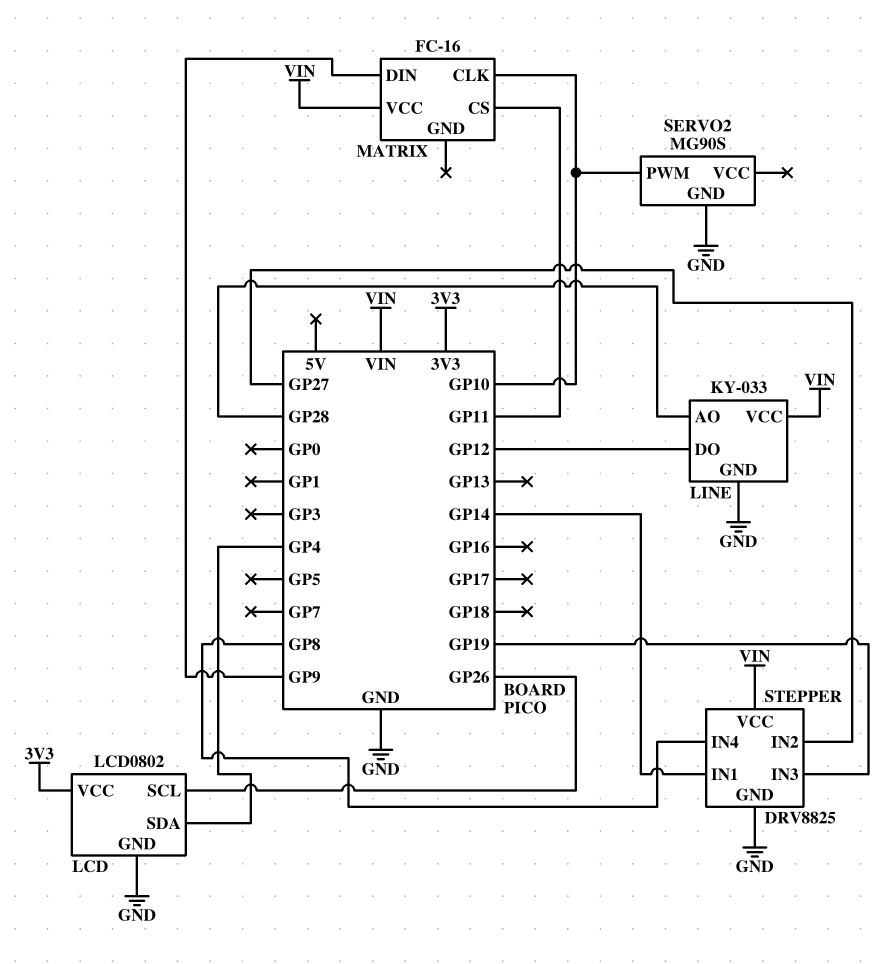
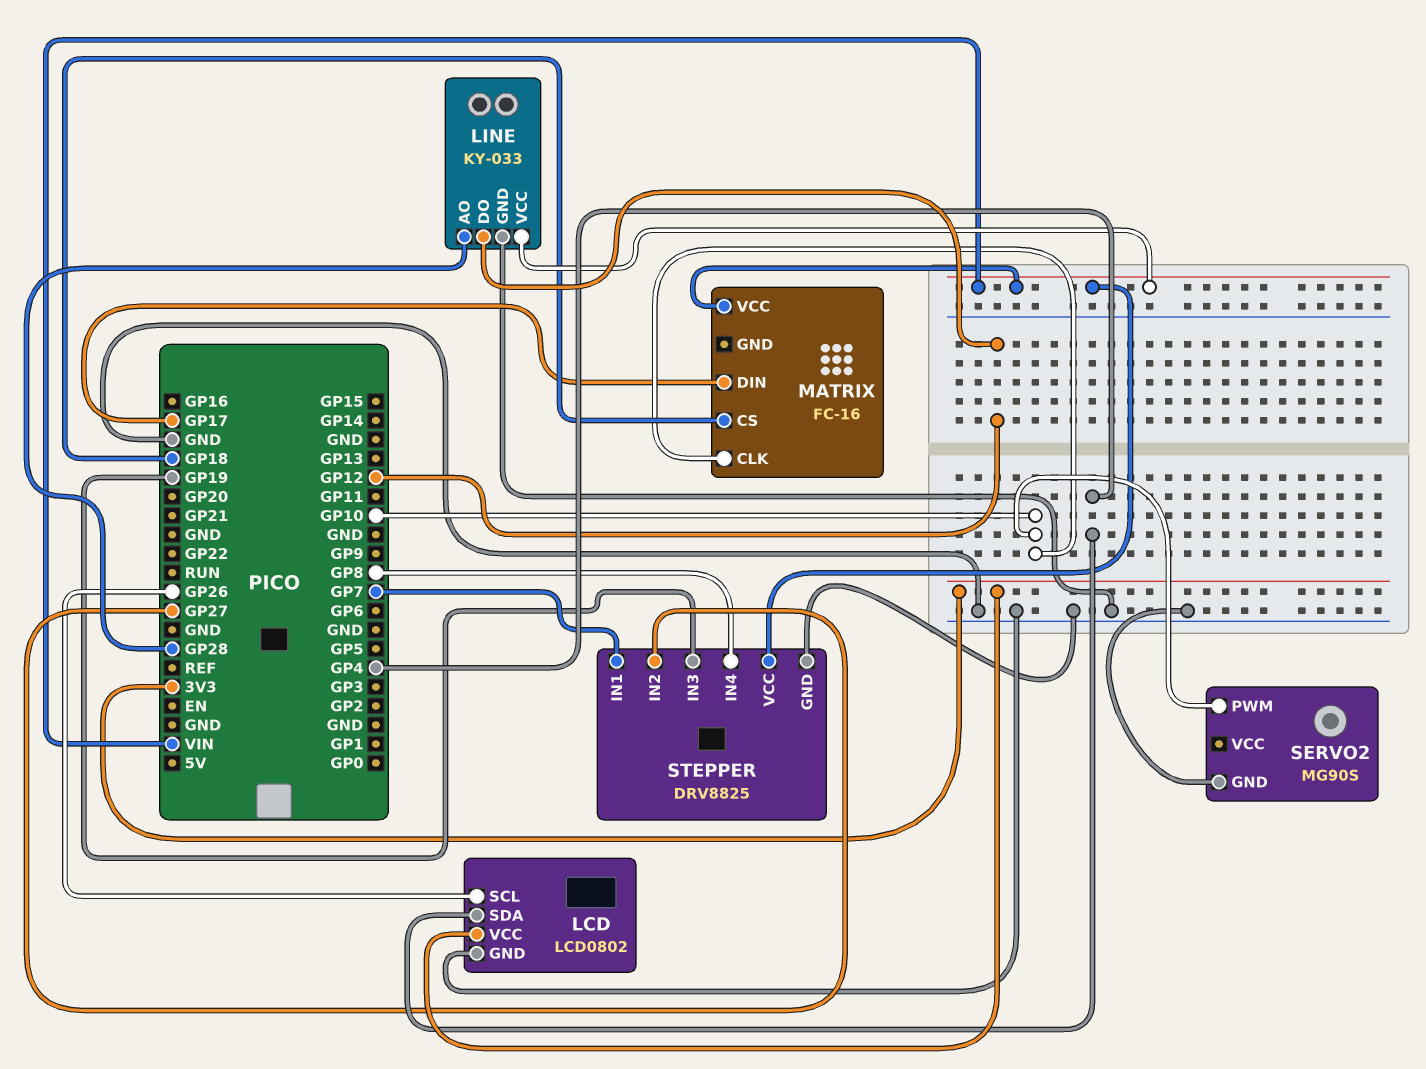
MATRIX pin CS: GP11 -> GP18
MATRIX pin DIN: GP9 -> GP17
STEPPER pin IN1: GP14 -> GP7

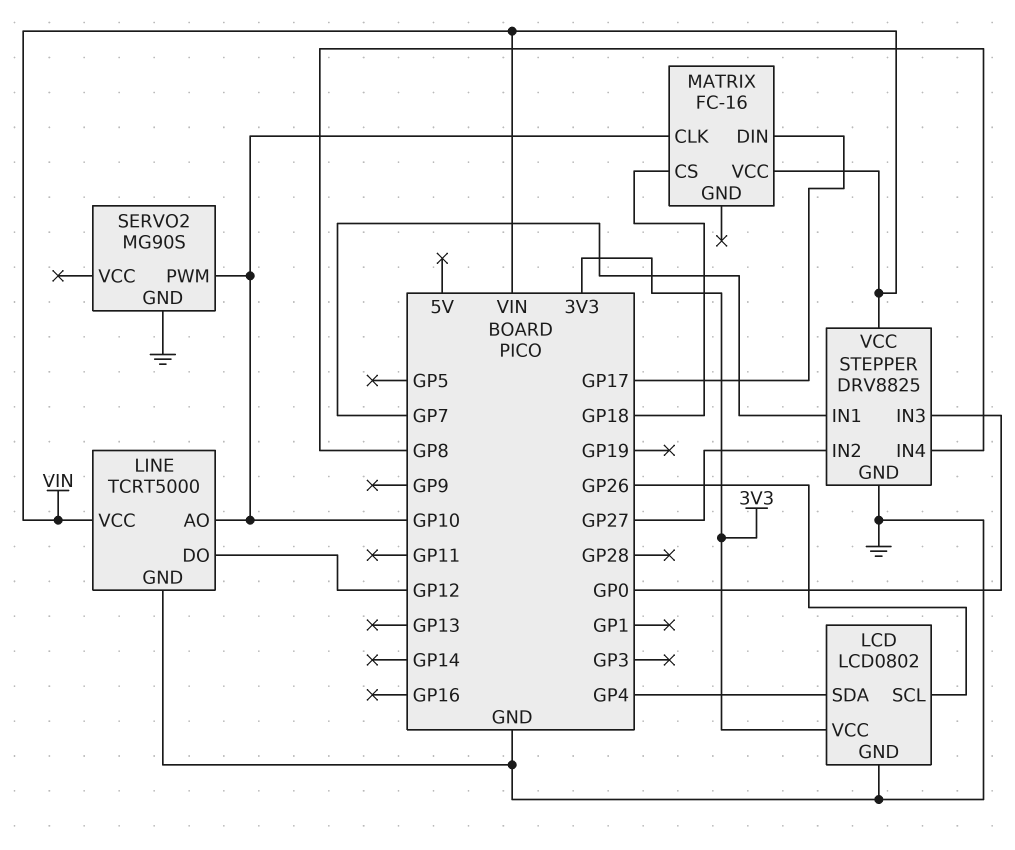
LINE: KY-033 -> TCRT5000
LINE pin AO: GP28 -> GP10
STEPPER pin IN3: GP19 -> GP0

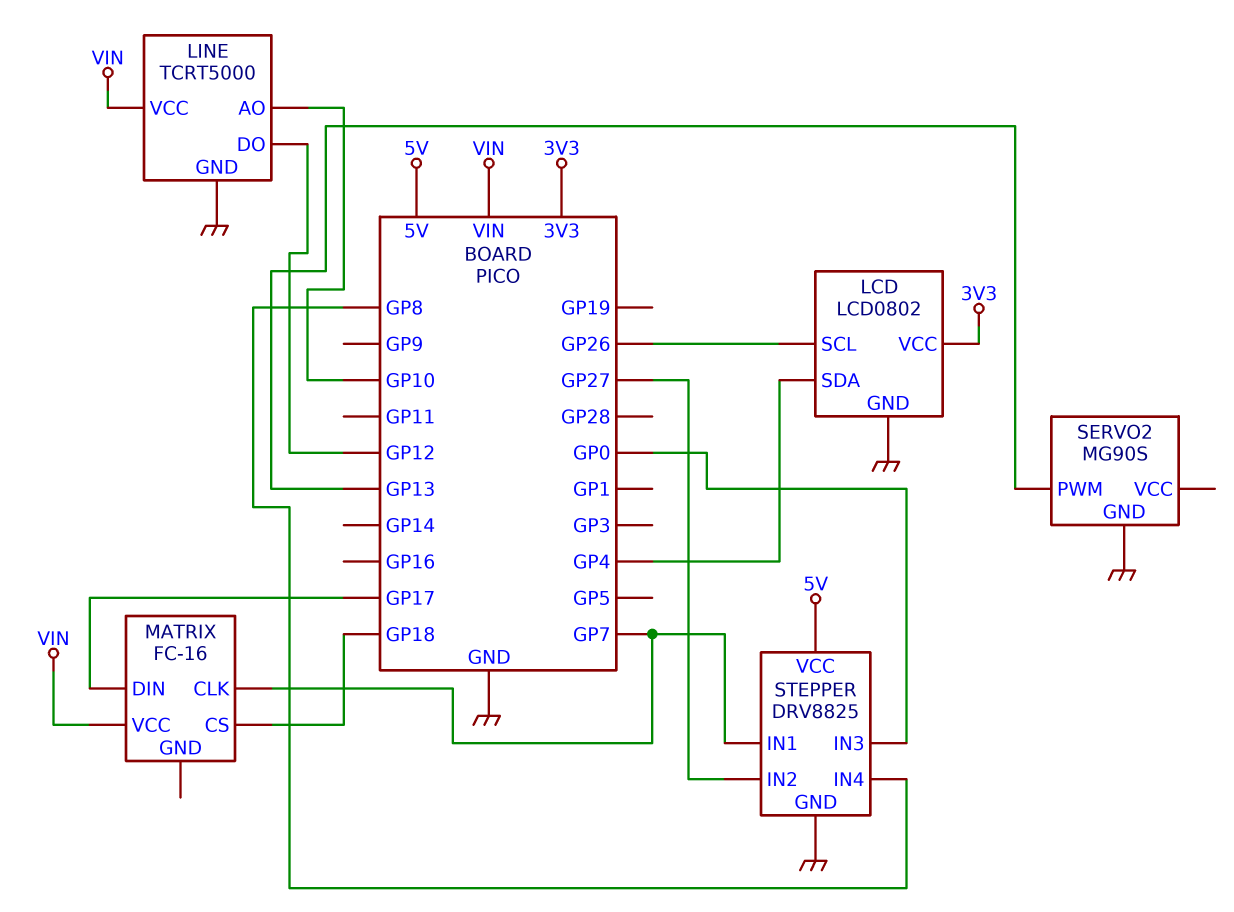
MATRIX pin CLK: GP10 -> GP7
SERVO2 pin PWM: GP10 -> GP13
STEPPER pin VCC: VIN -> 5V

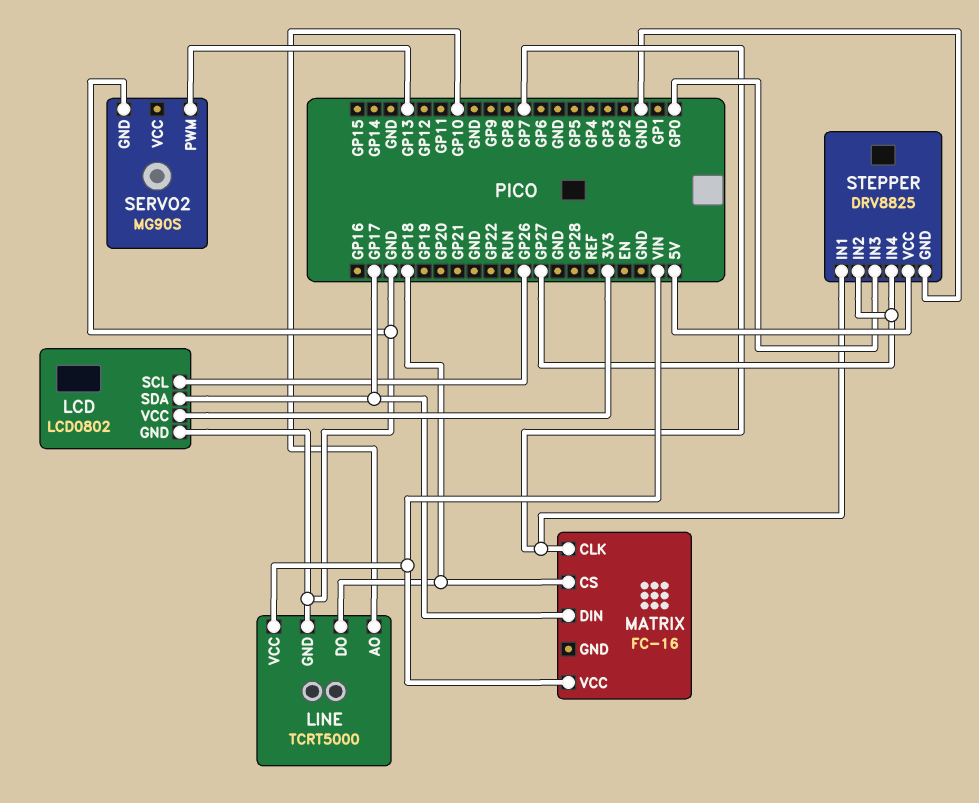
LCD pin SDA: GP4 -> GP17
LINE pin DO: GP12 -> GP18
STEPPER pin IN4: GP8 -> GP27

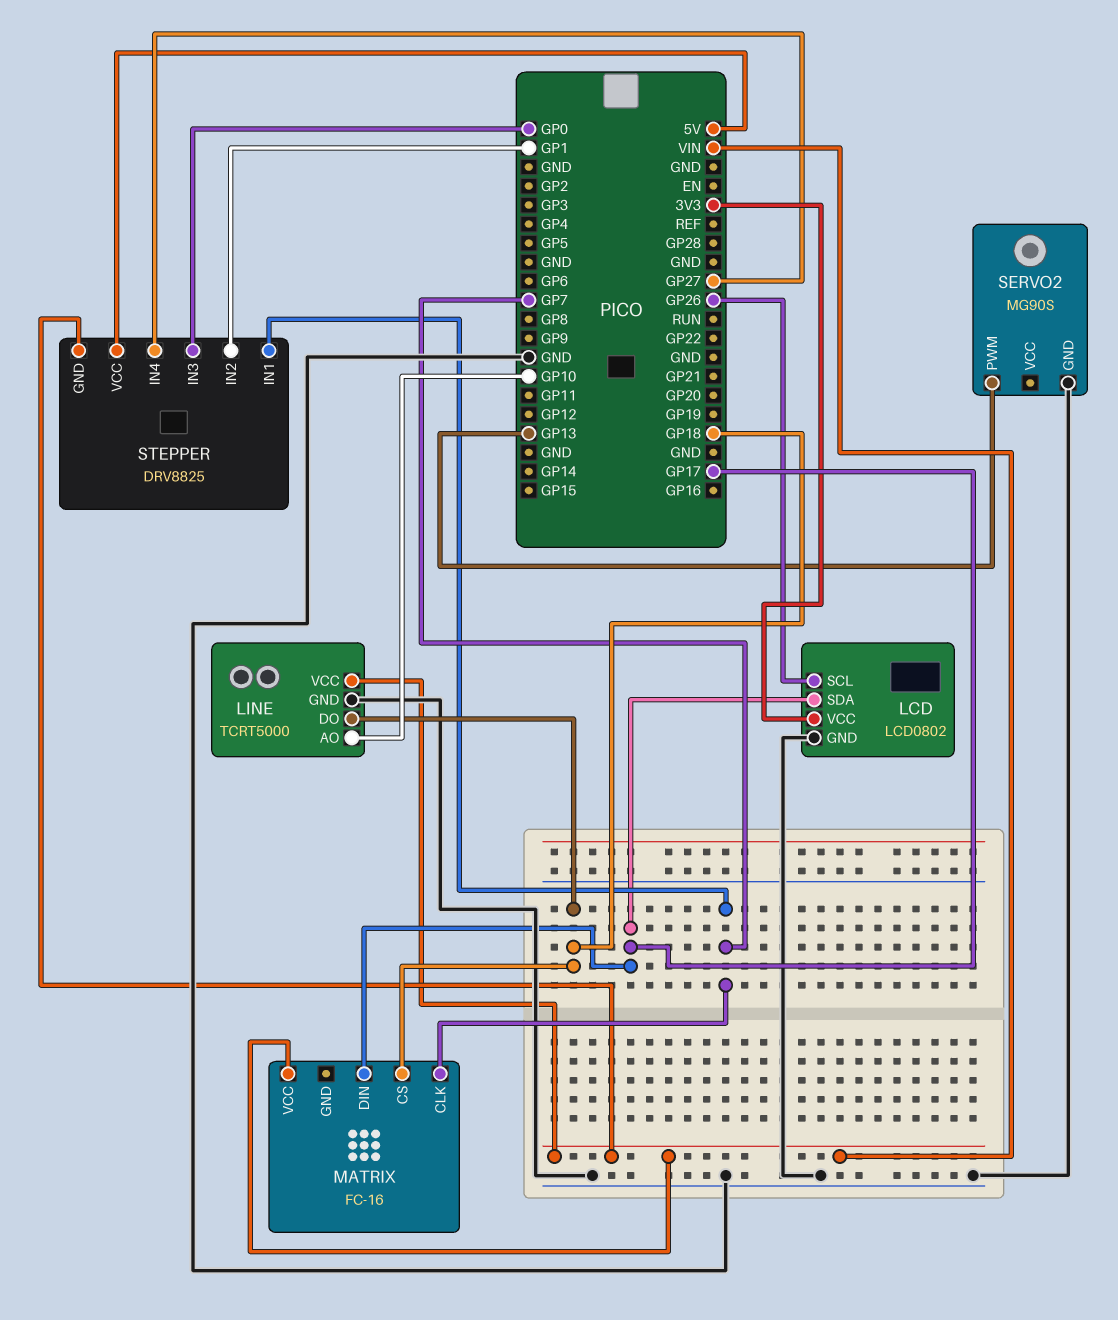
STEPPER pin GND: GND -> VIN
STEPPER pin IN2: GP27 -> GP1

